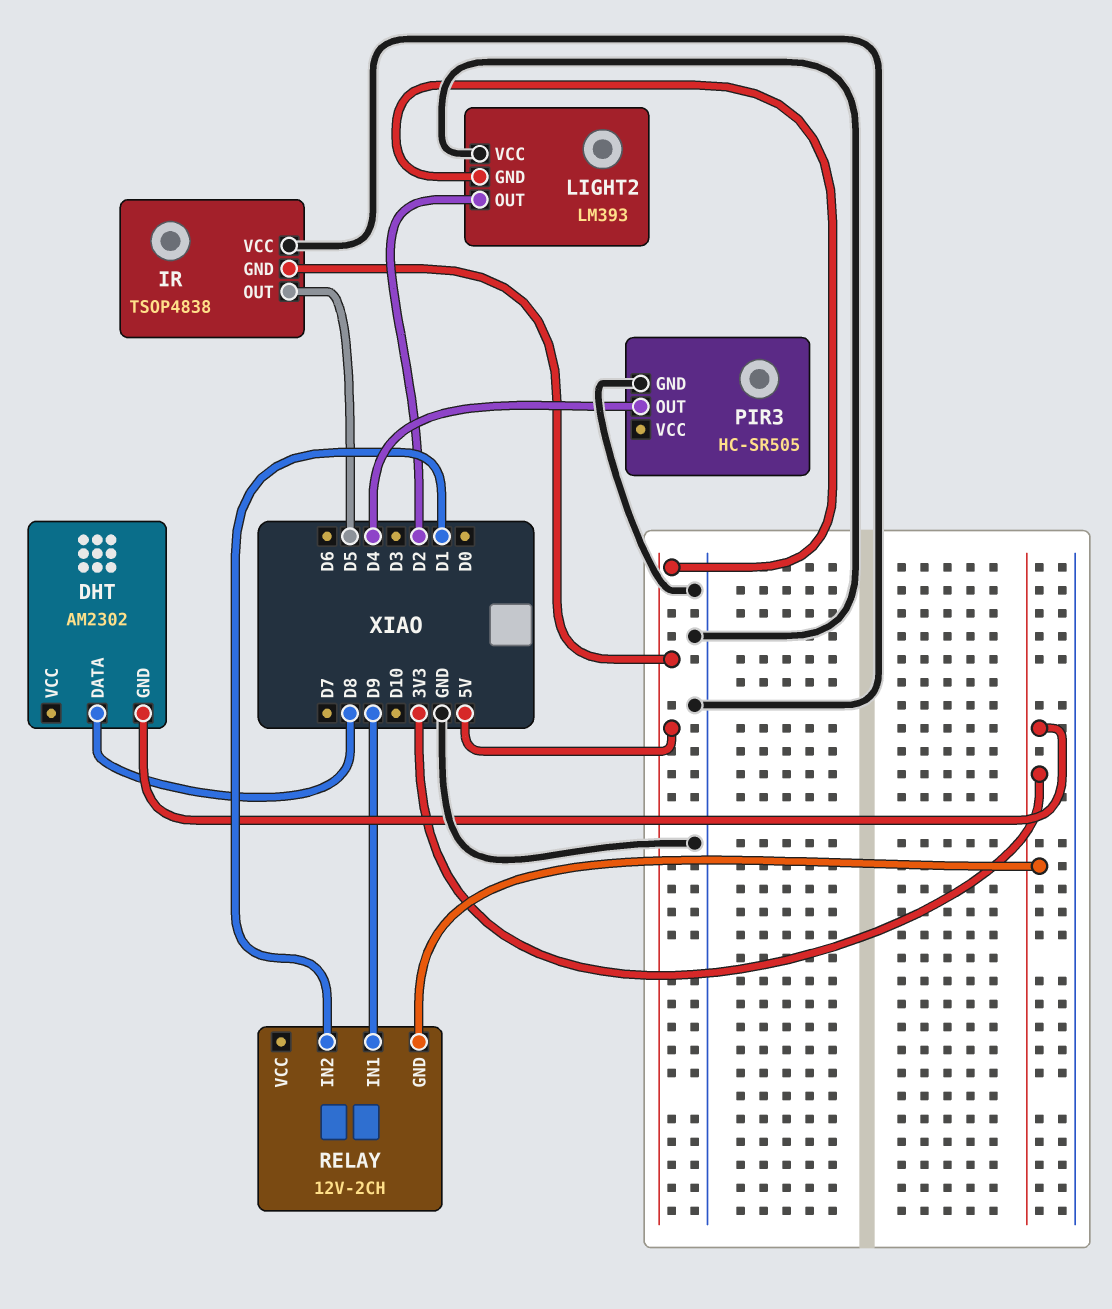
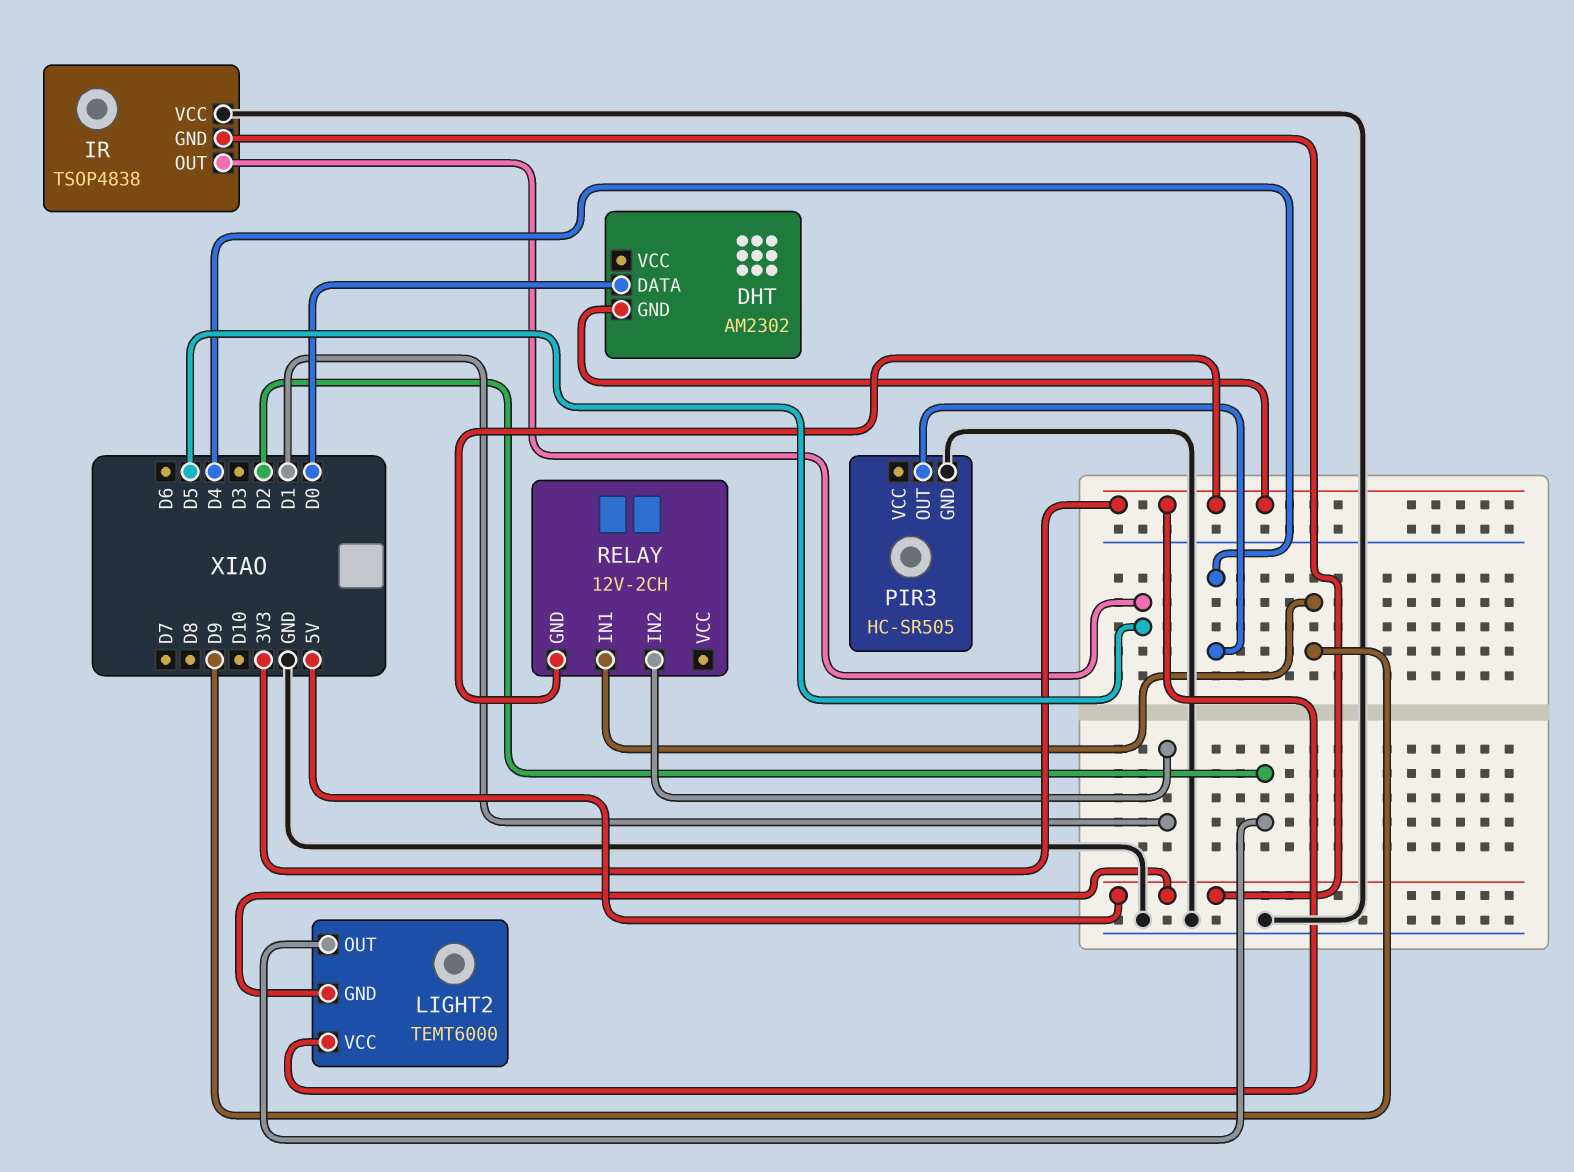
DHT pin DATA: D8 -> D0
LIGHT2: LM393 -> TEMT6000
LIGHT2 pin VCC: GND -> 3V3

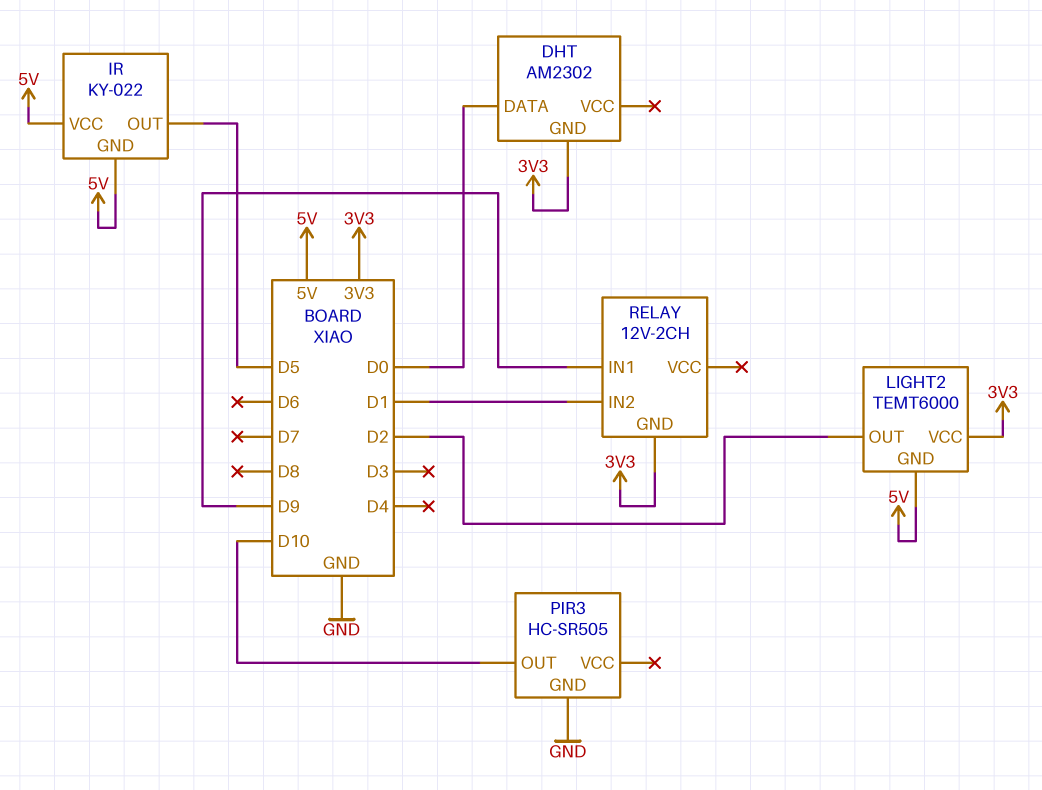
IR: TSOP4838 -> KY-022
IR pin VCC: GND -> 5V
PIR3 pin OUT: D4 -> D10

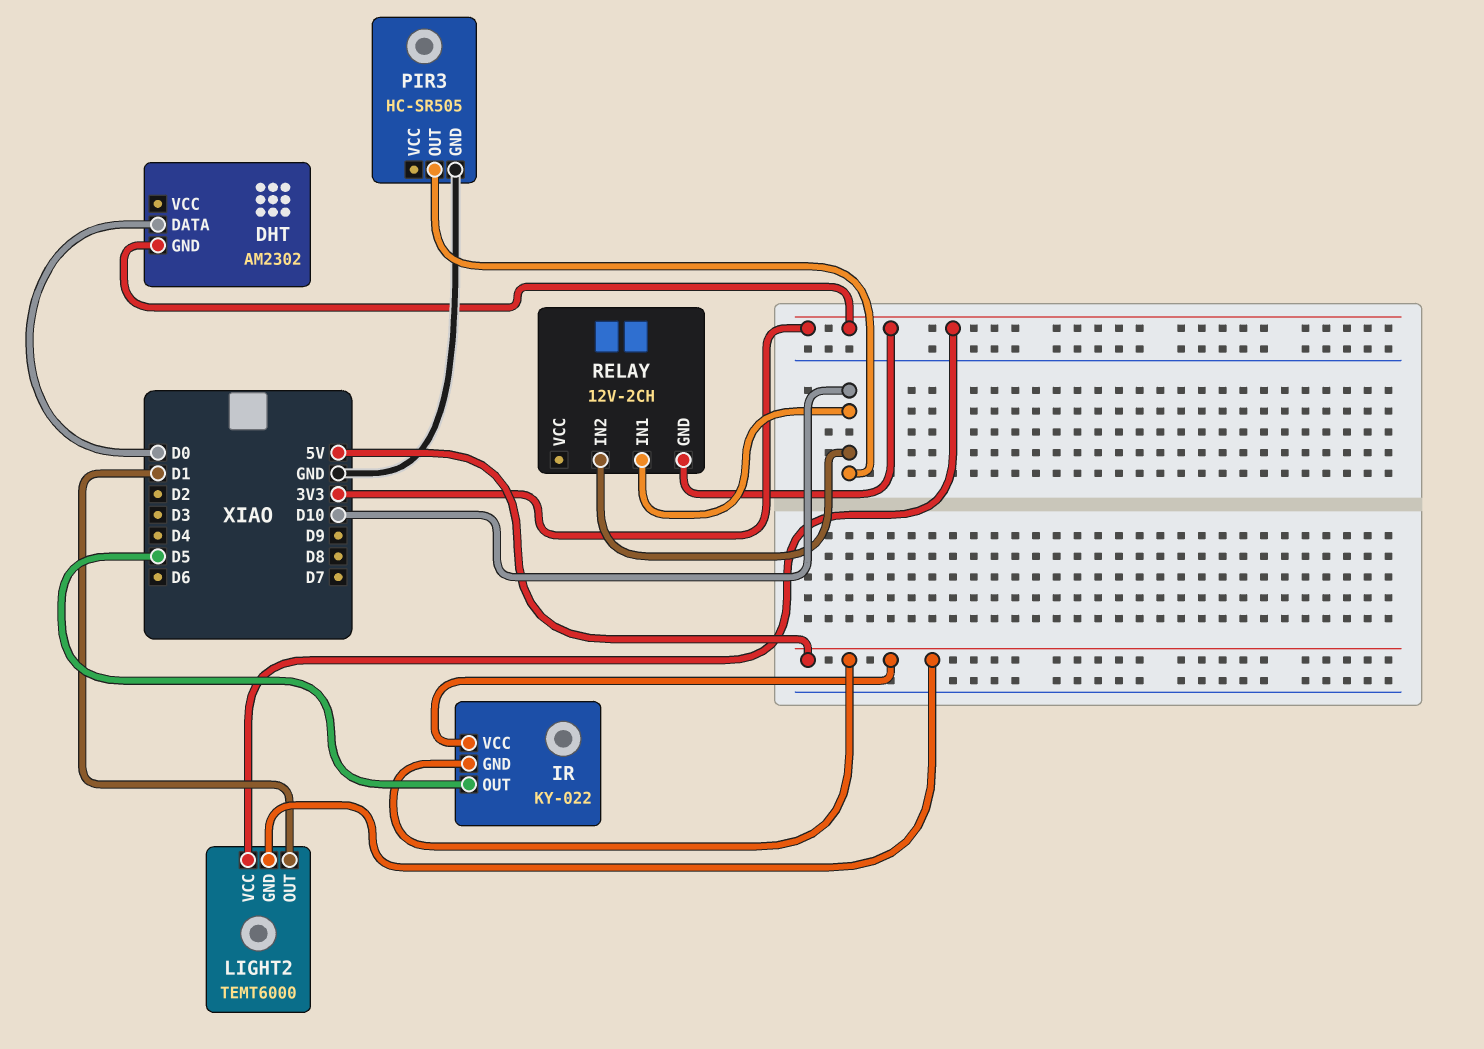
LIGHT2 pin OUT: D2 -> D1
RELAY pin IN1: D9 -> D10
RELAY pin IN2: D1 -> D10

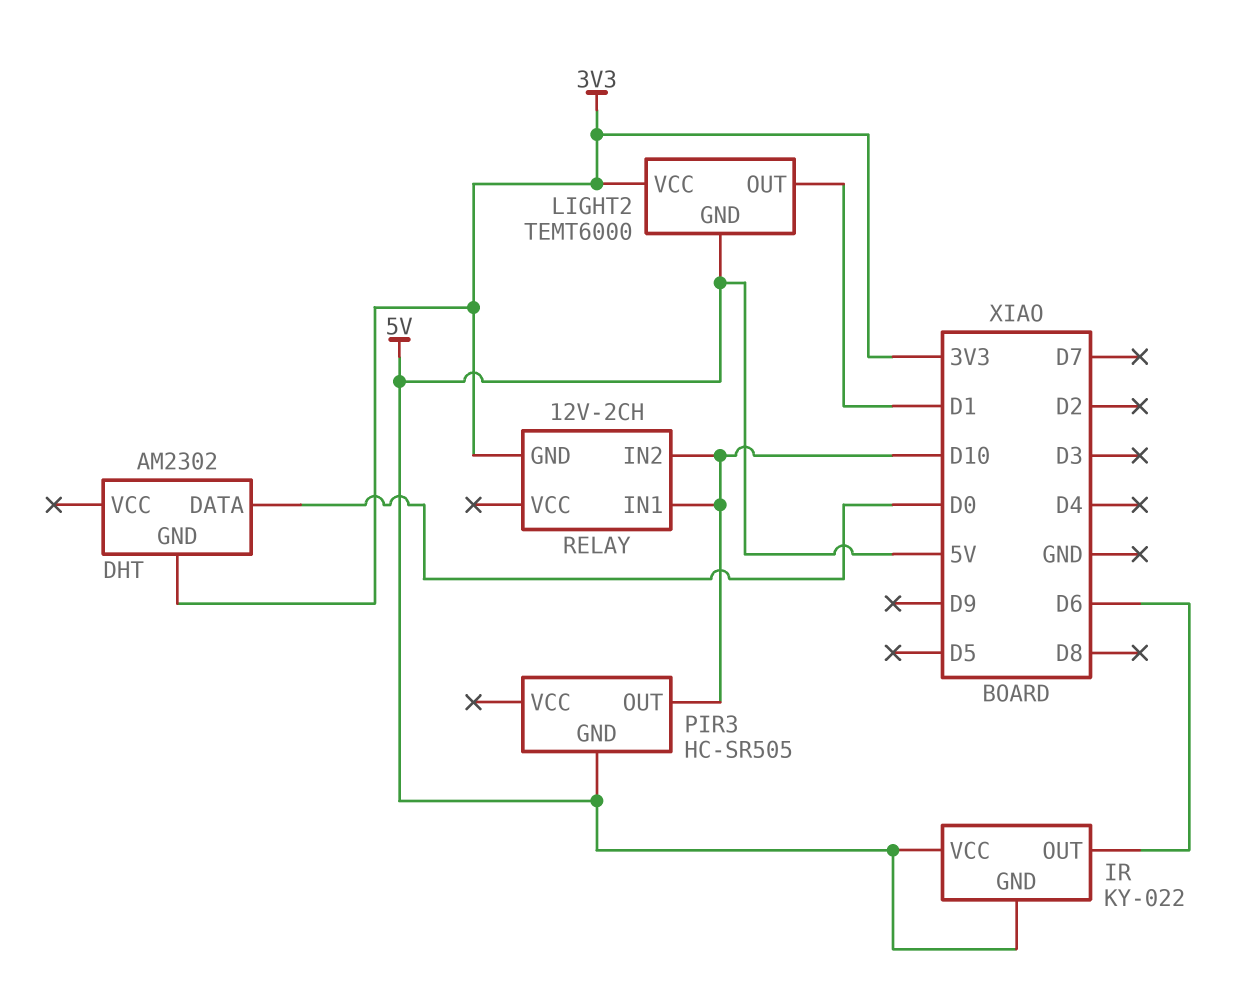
IR pin OUT: D5 -> D6
PIR3 pin GND: GND -> 5V

